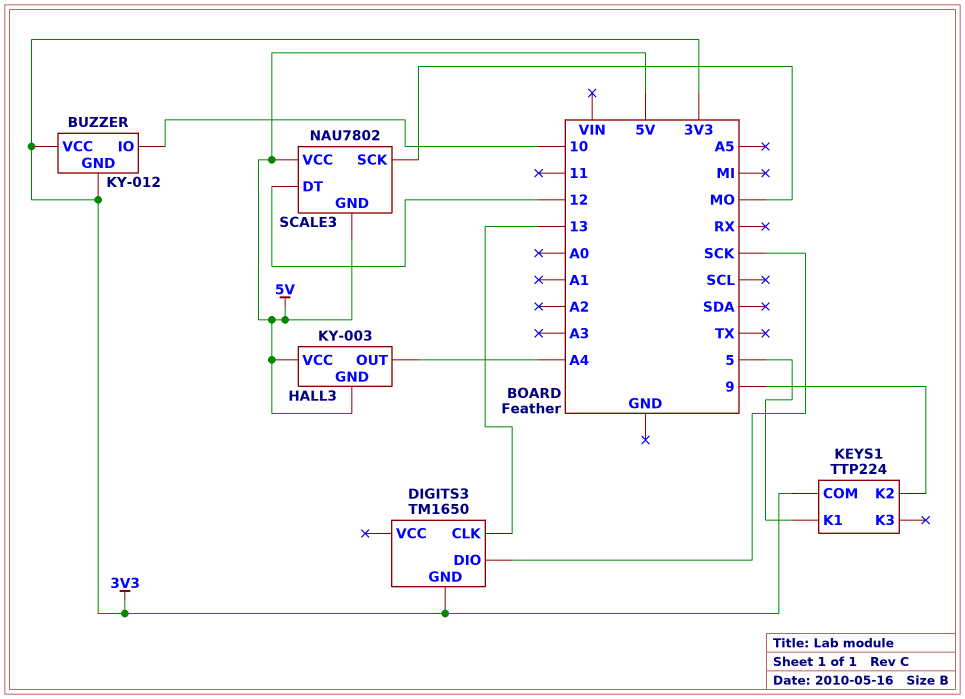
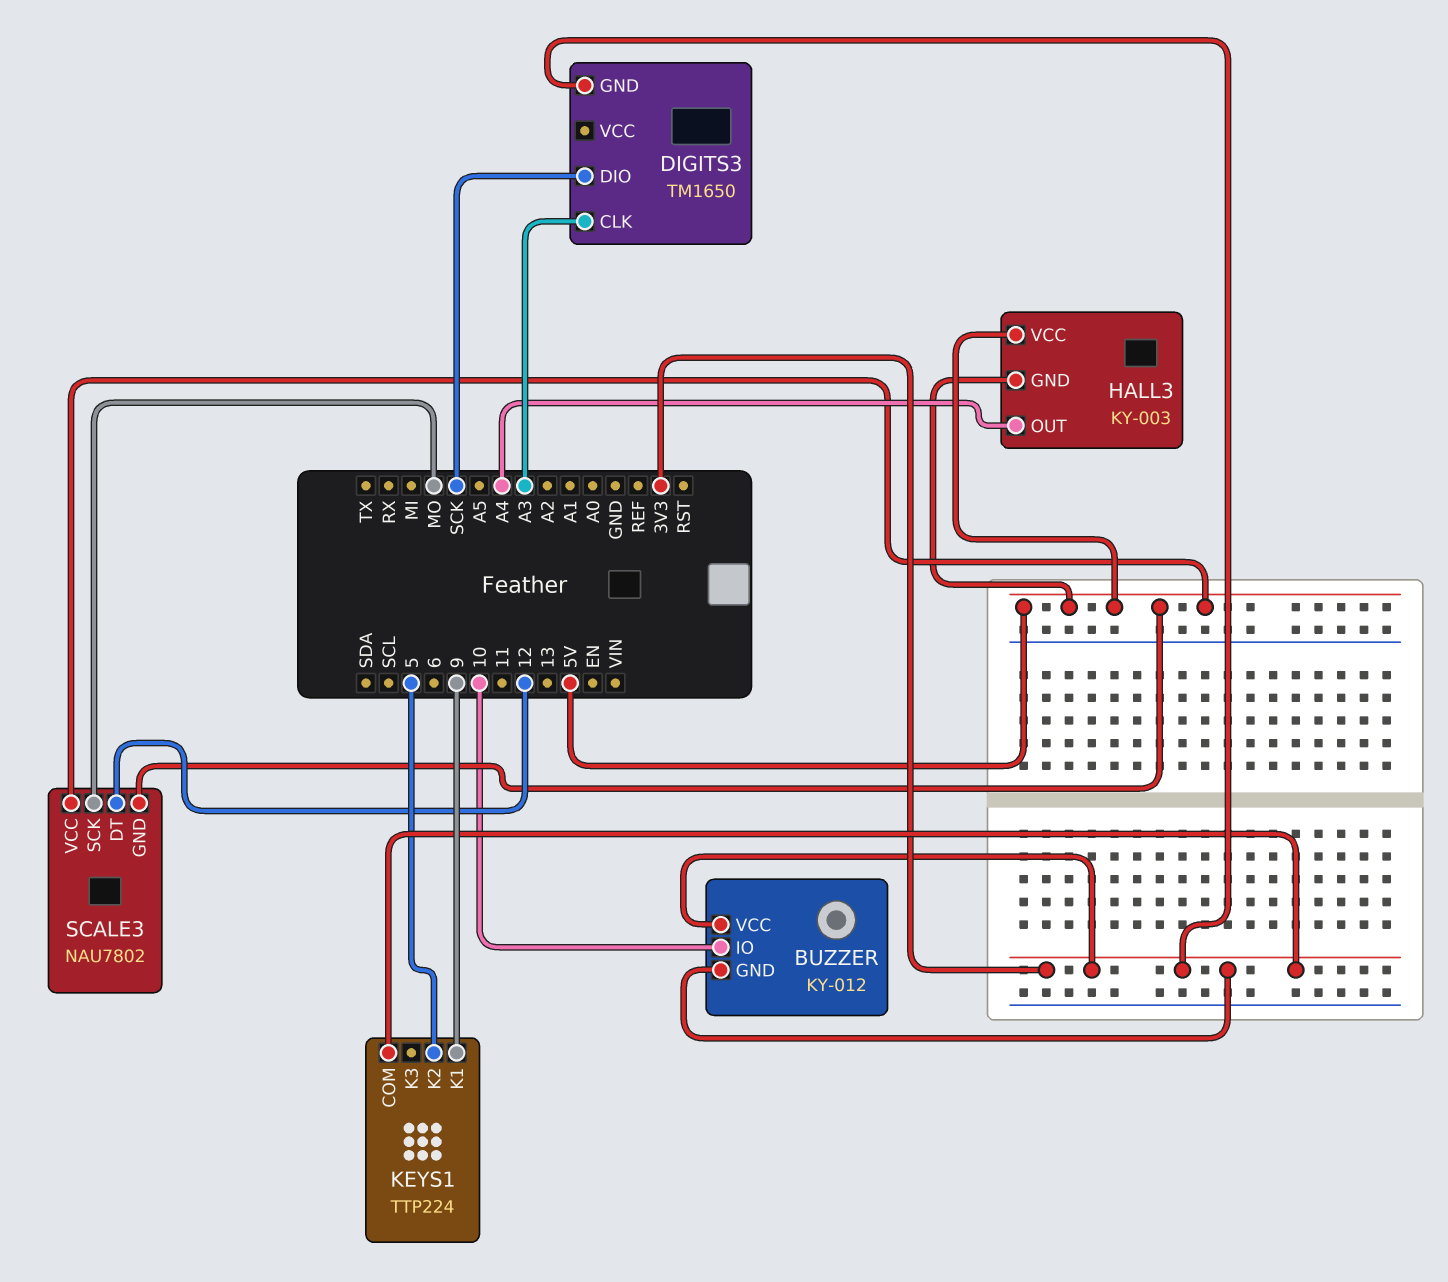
DIGITS3 pin CLK: 13 -> A3
KEYS1 pin K1: 5 -> 9
KEYS1 pin K2: 9 -> 5

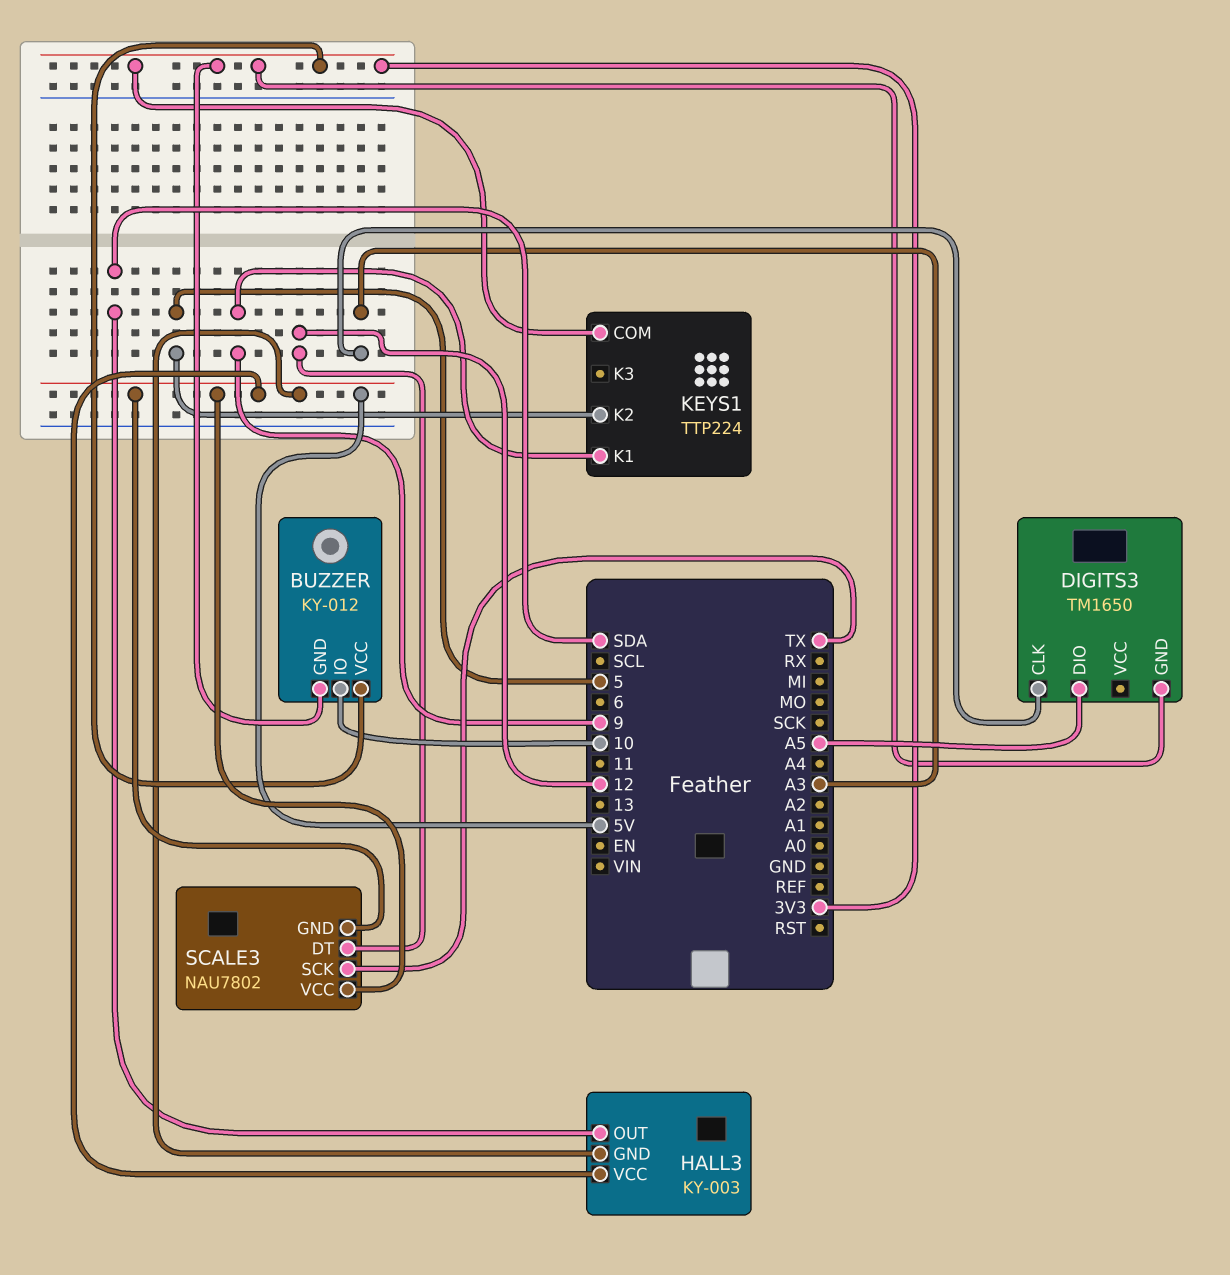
DIGITS3 pin DIO: SCK -> A5
HALL3 pin OUT: A4 -> SDA
SCALE3 pin SCK: MO -> TX

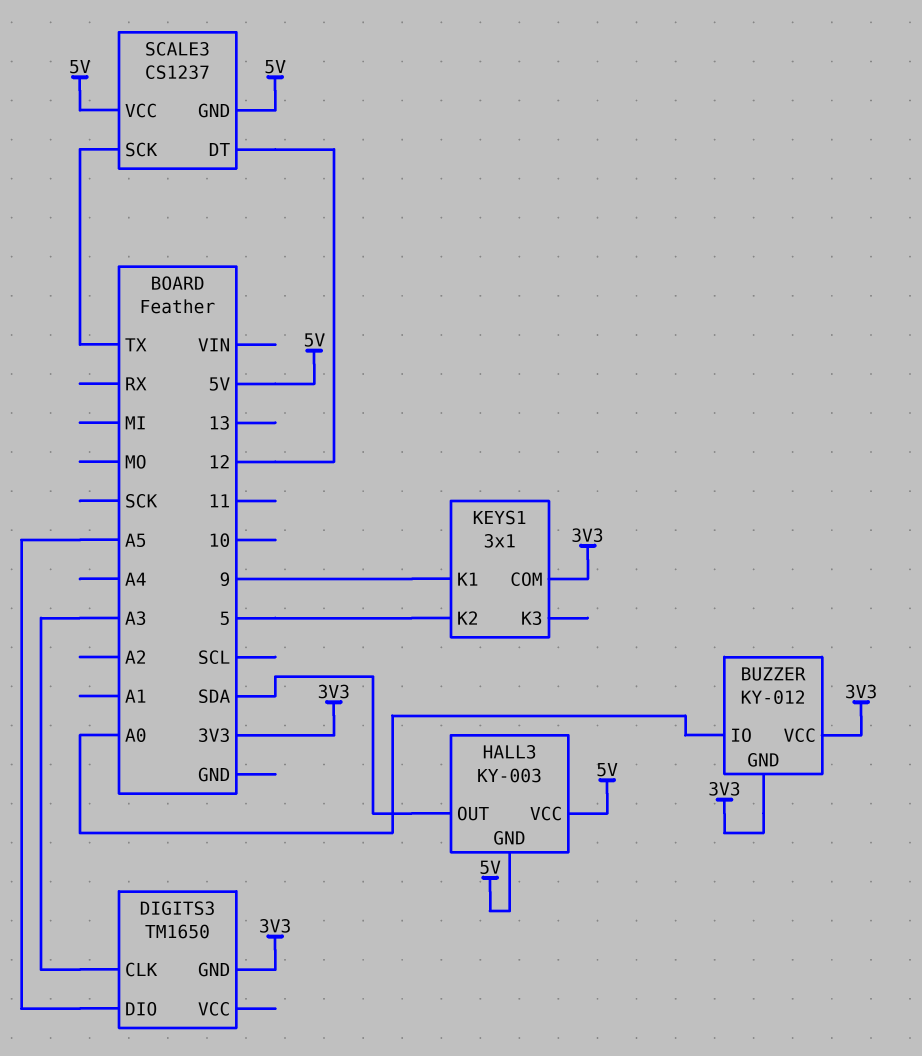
BUZZER pin IO: 10 -> A0
KEYS1: TTP224 -> 3x1
SCALE3: NAU7802 -> CS1237

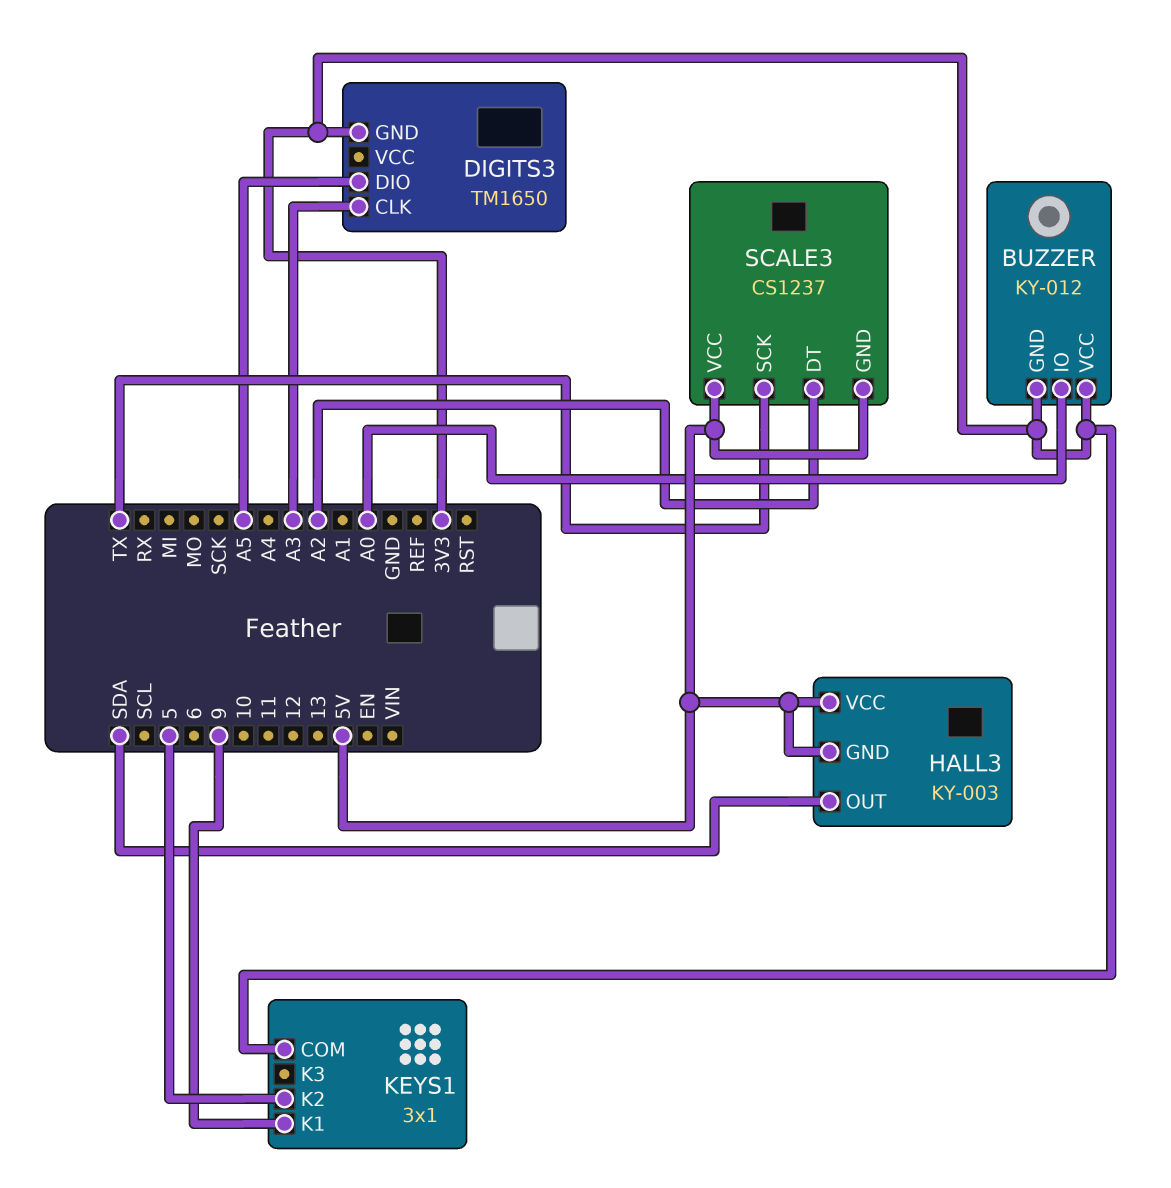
SCALE3 pin DT: 12 -> A2

